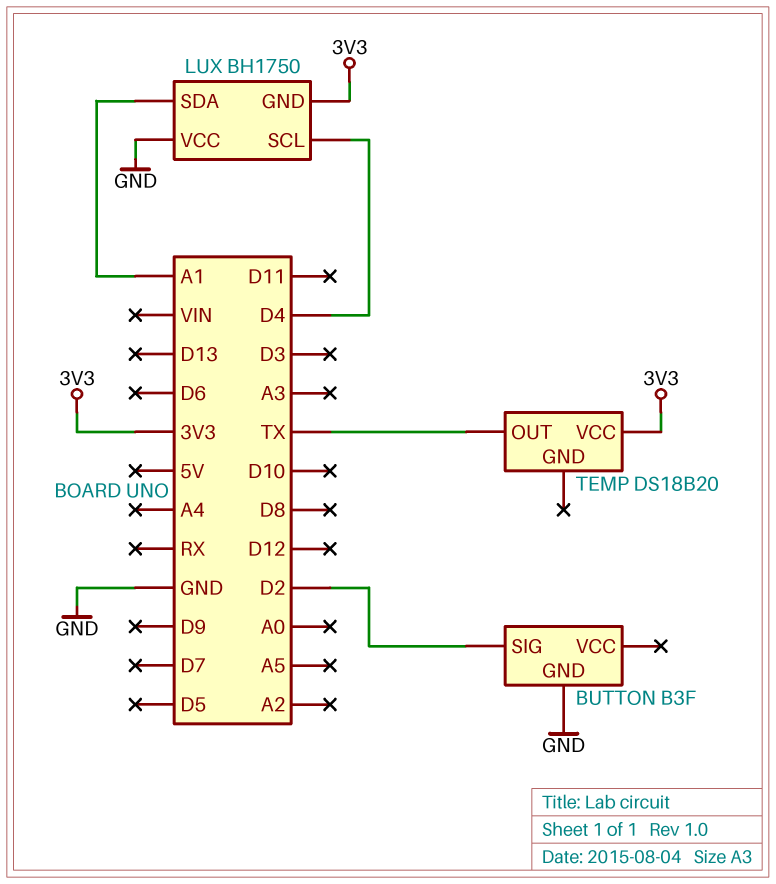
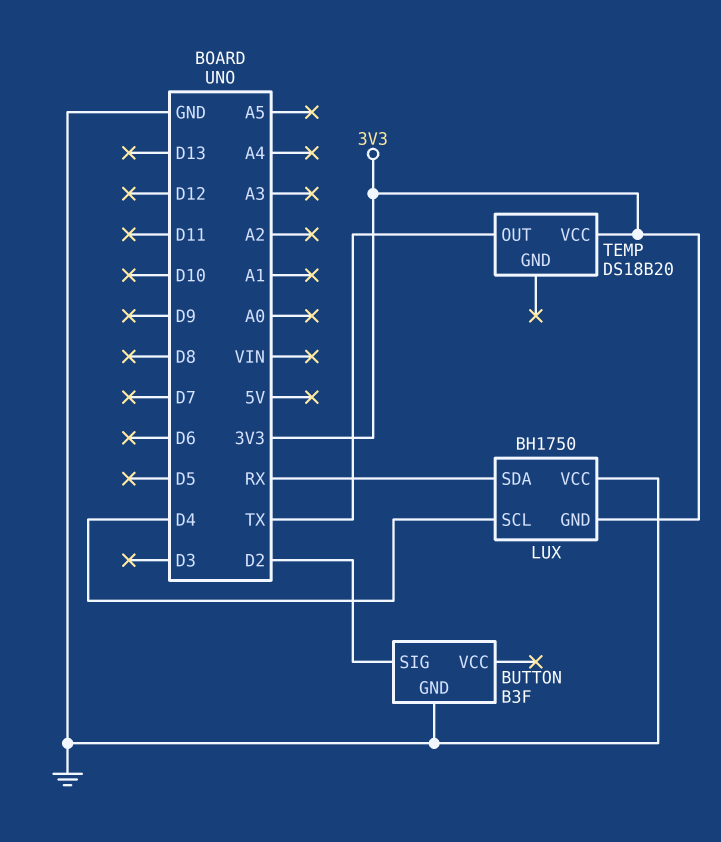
LUX pin SDA: A1 -> RX

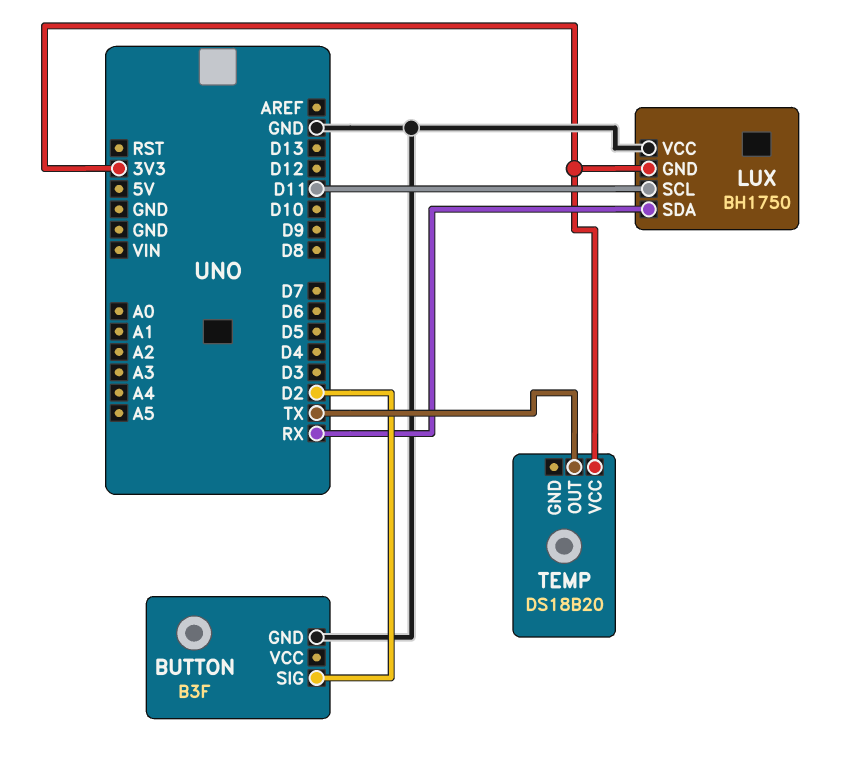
LUX pin SCL: D4 -> D11

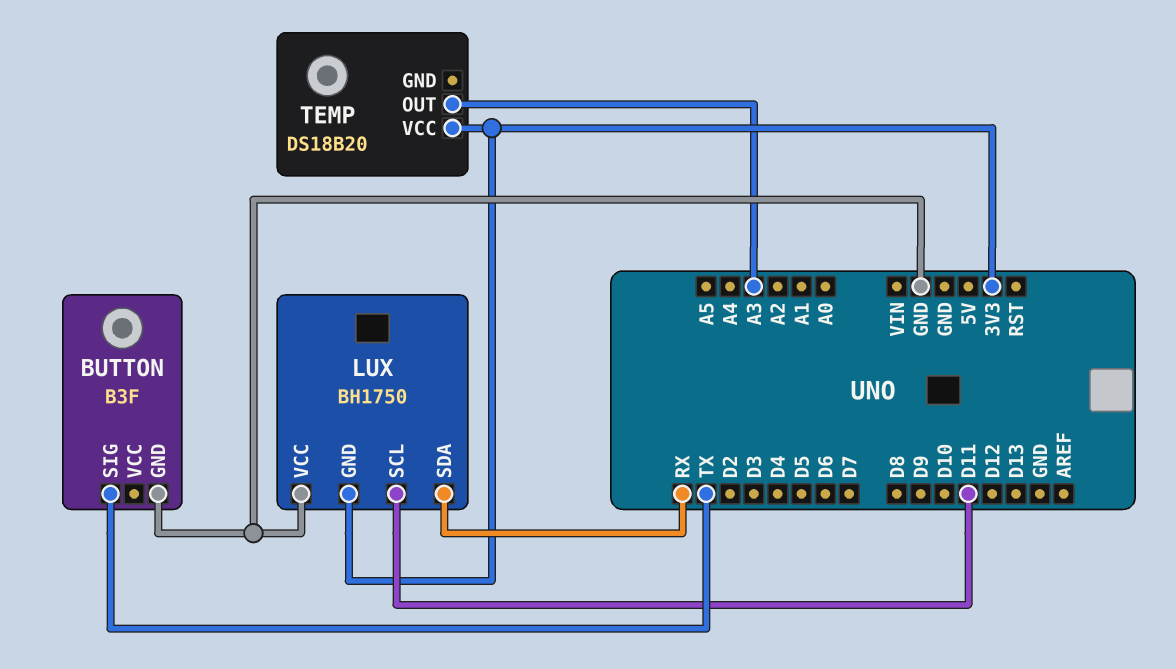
BUTTON pin SIG: D2 -> TX
TEMP pin OUT: TX -> A3

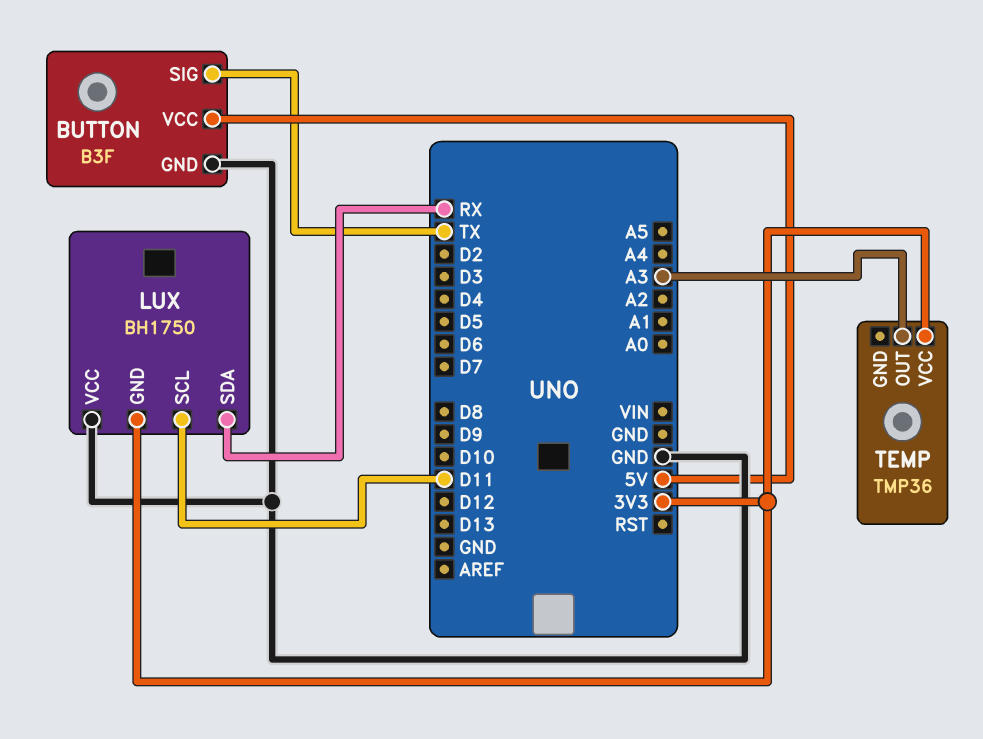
BUTTON pin VCC: none -> 5V
TEMP: DS18B20 -> TMP36

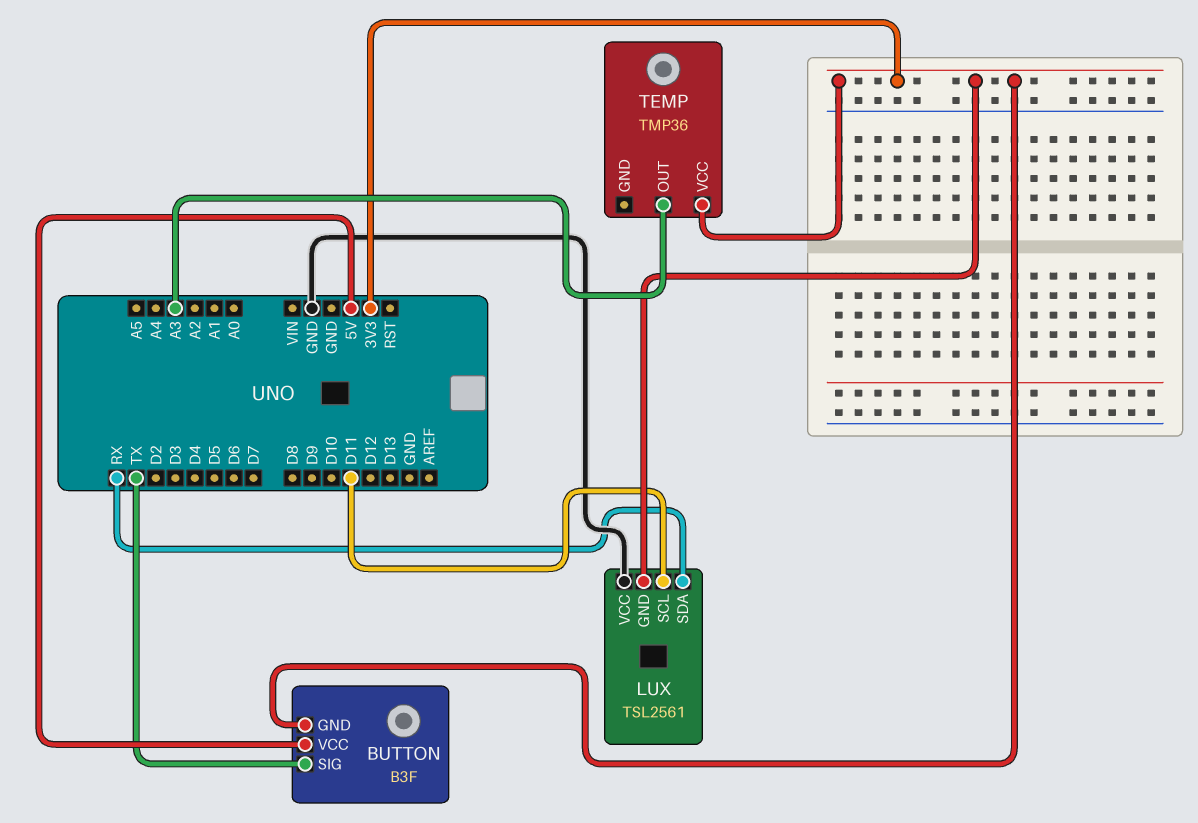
BUTTON pin GND: GND -> 3V3
LUX: BH1750 -> TSL2561

